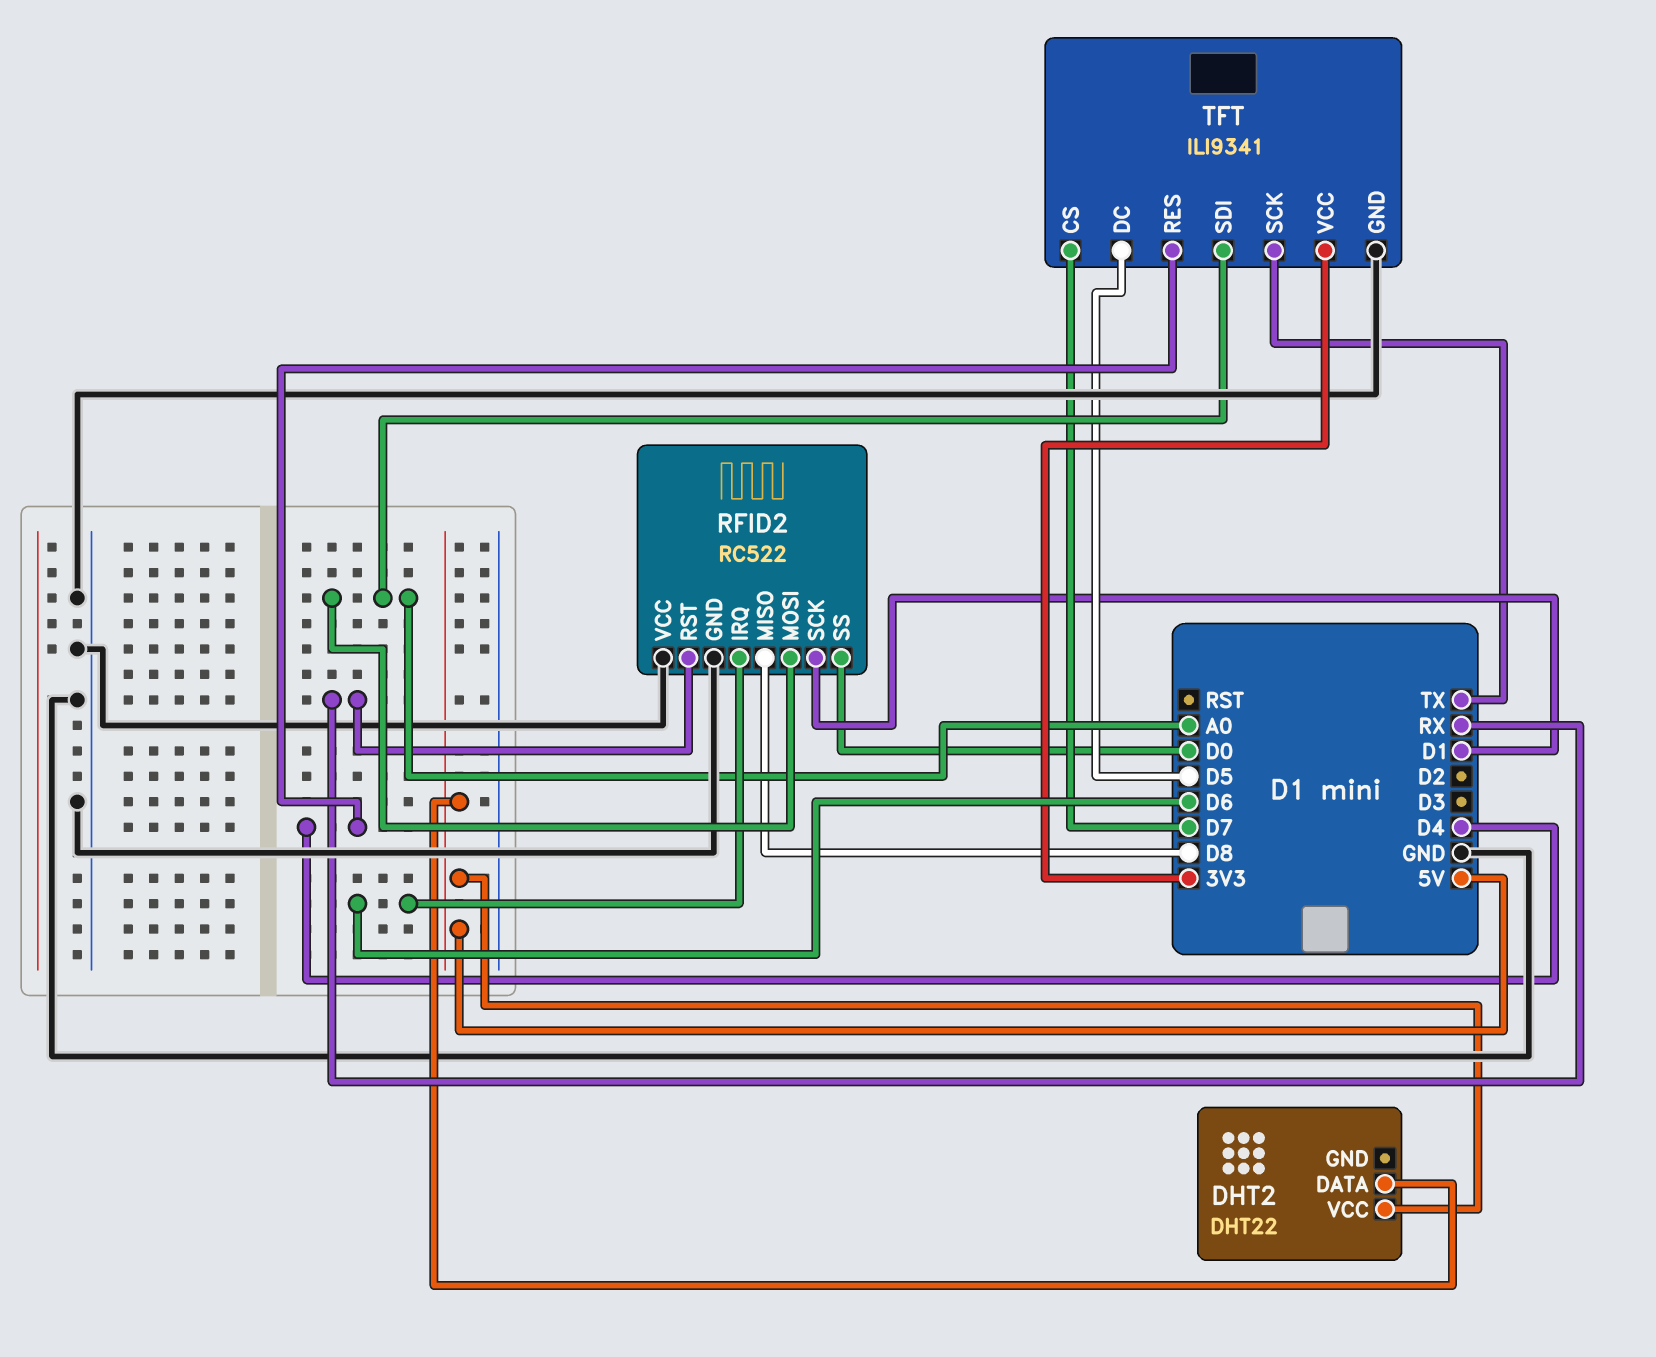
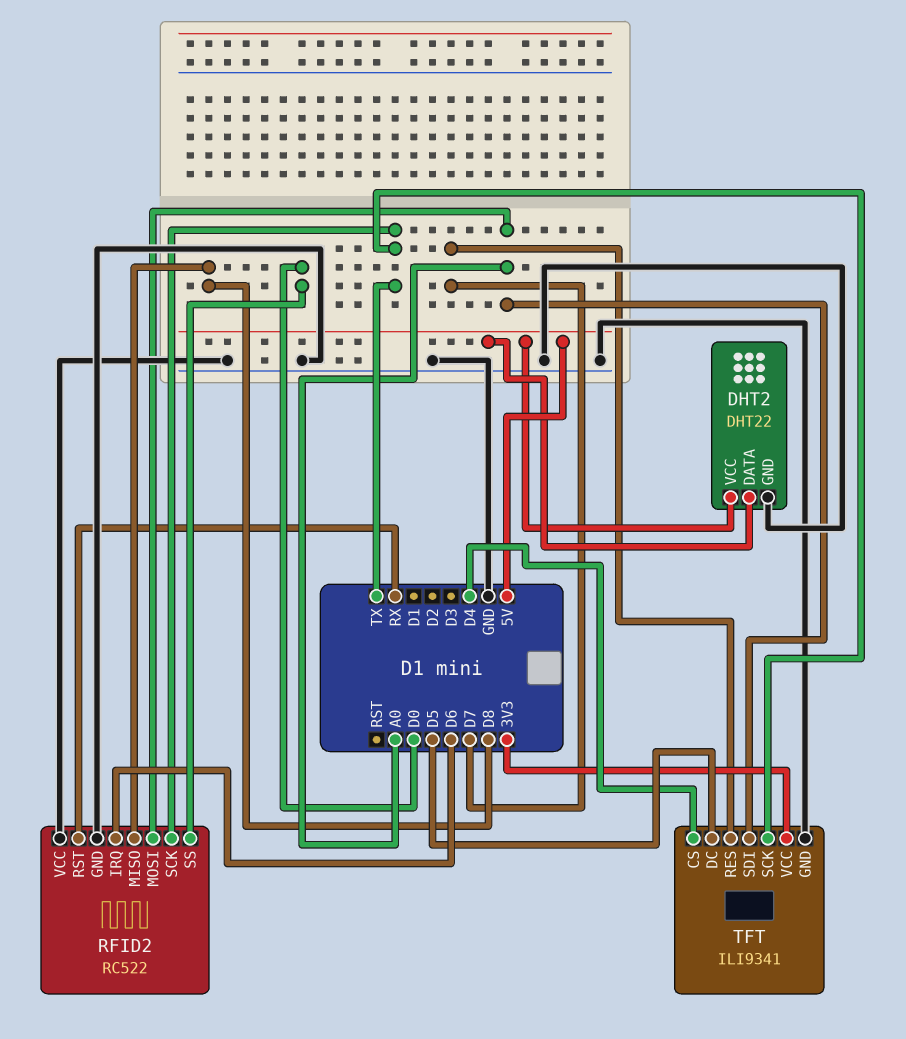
DHT2 pin GND: none -> GND
RFID2 pin SCK: D1 -> TX
TFT pin CS: D7 -> D4
TFT pin RES: D4 -> D7

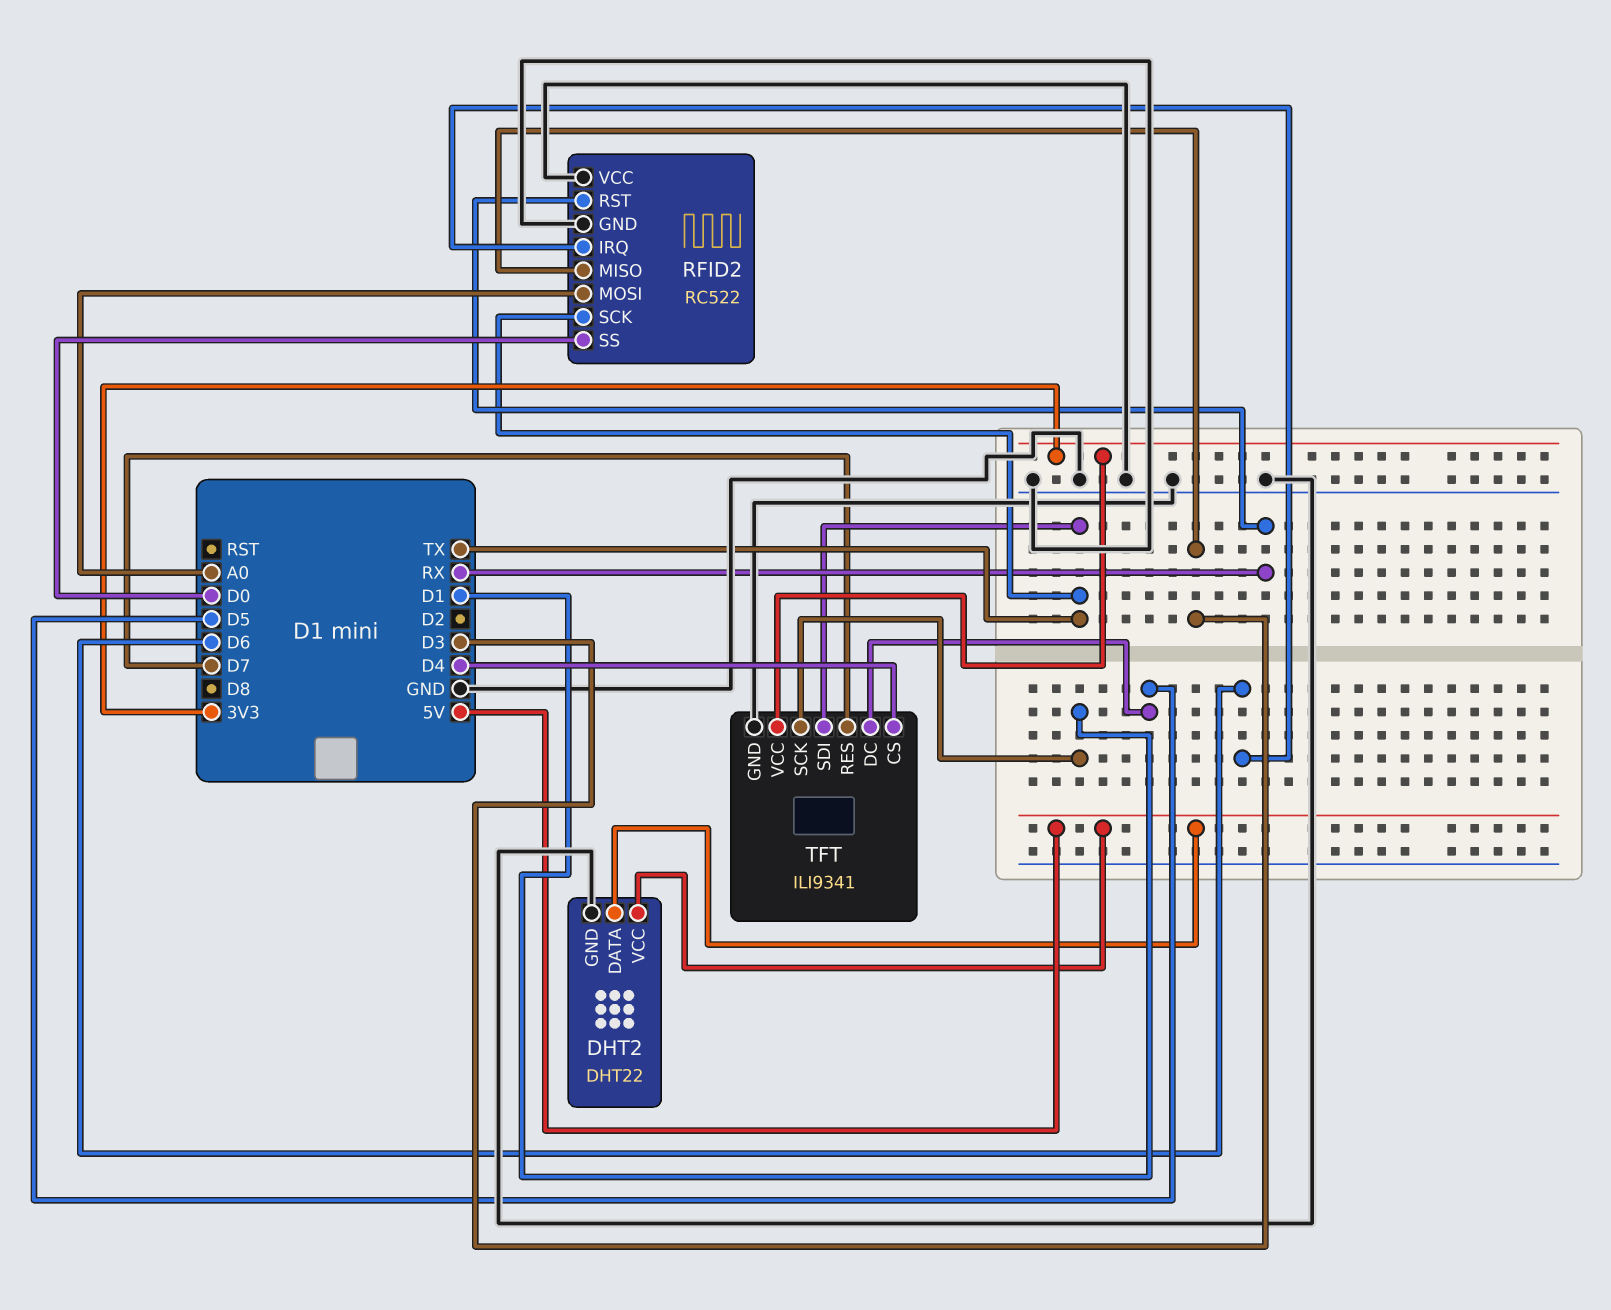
RFID2 pin MISO: D8 -> D3
TFT pin SCK: TX -> D1
TFT pin SDI: A0 -> TX

